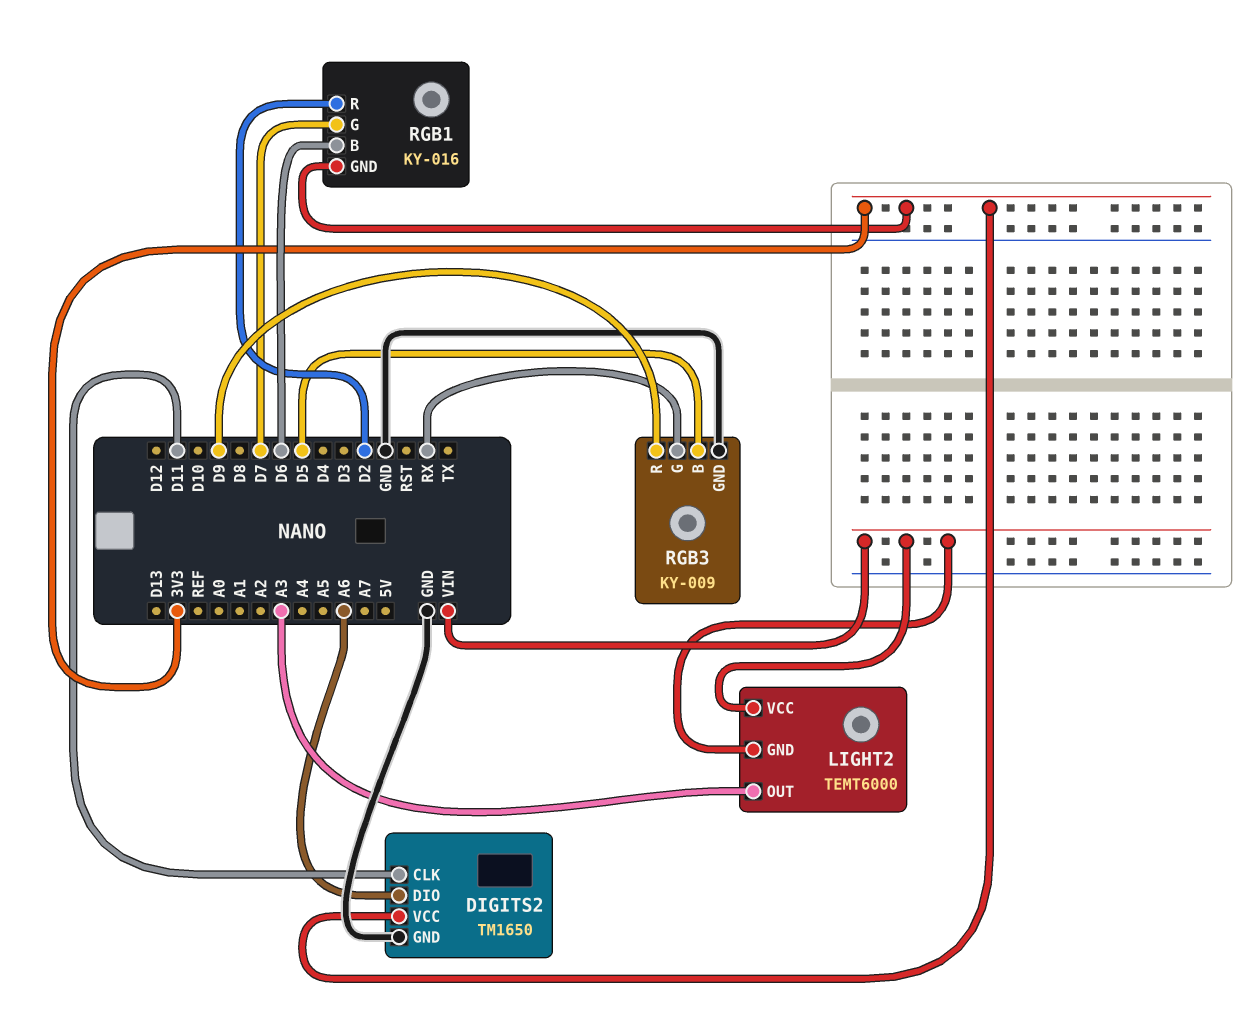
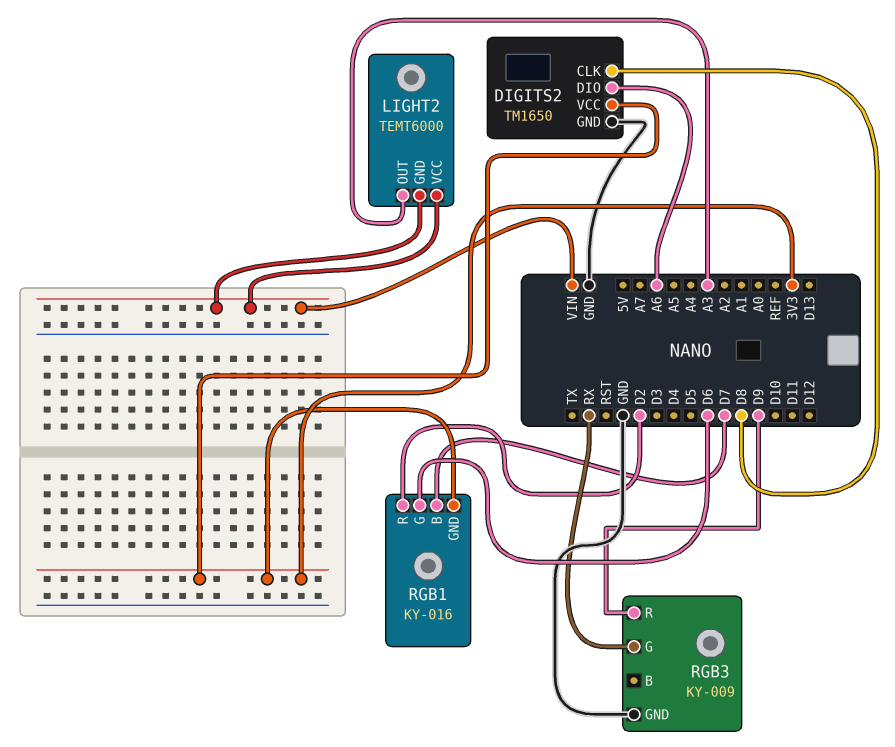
DIGITS2 pin CLK: D11 -> D8
RGB1 pin B: D6 -> D7
RGB1 pin G: D7 -> D6
RGB3 pin B: D5 -> none

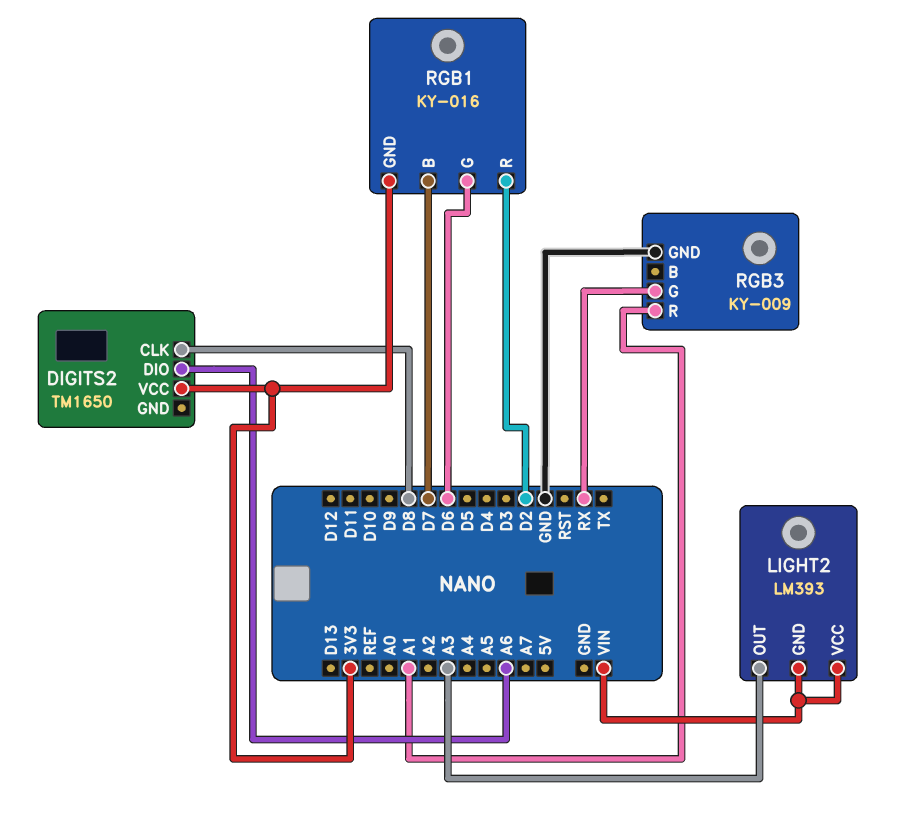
DIGITS2 pin GND: GND -> none
LIGHT2: TEMT6000 -> LM393
RGB3 pin R: D9 -> A1

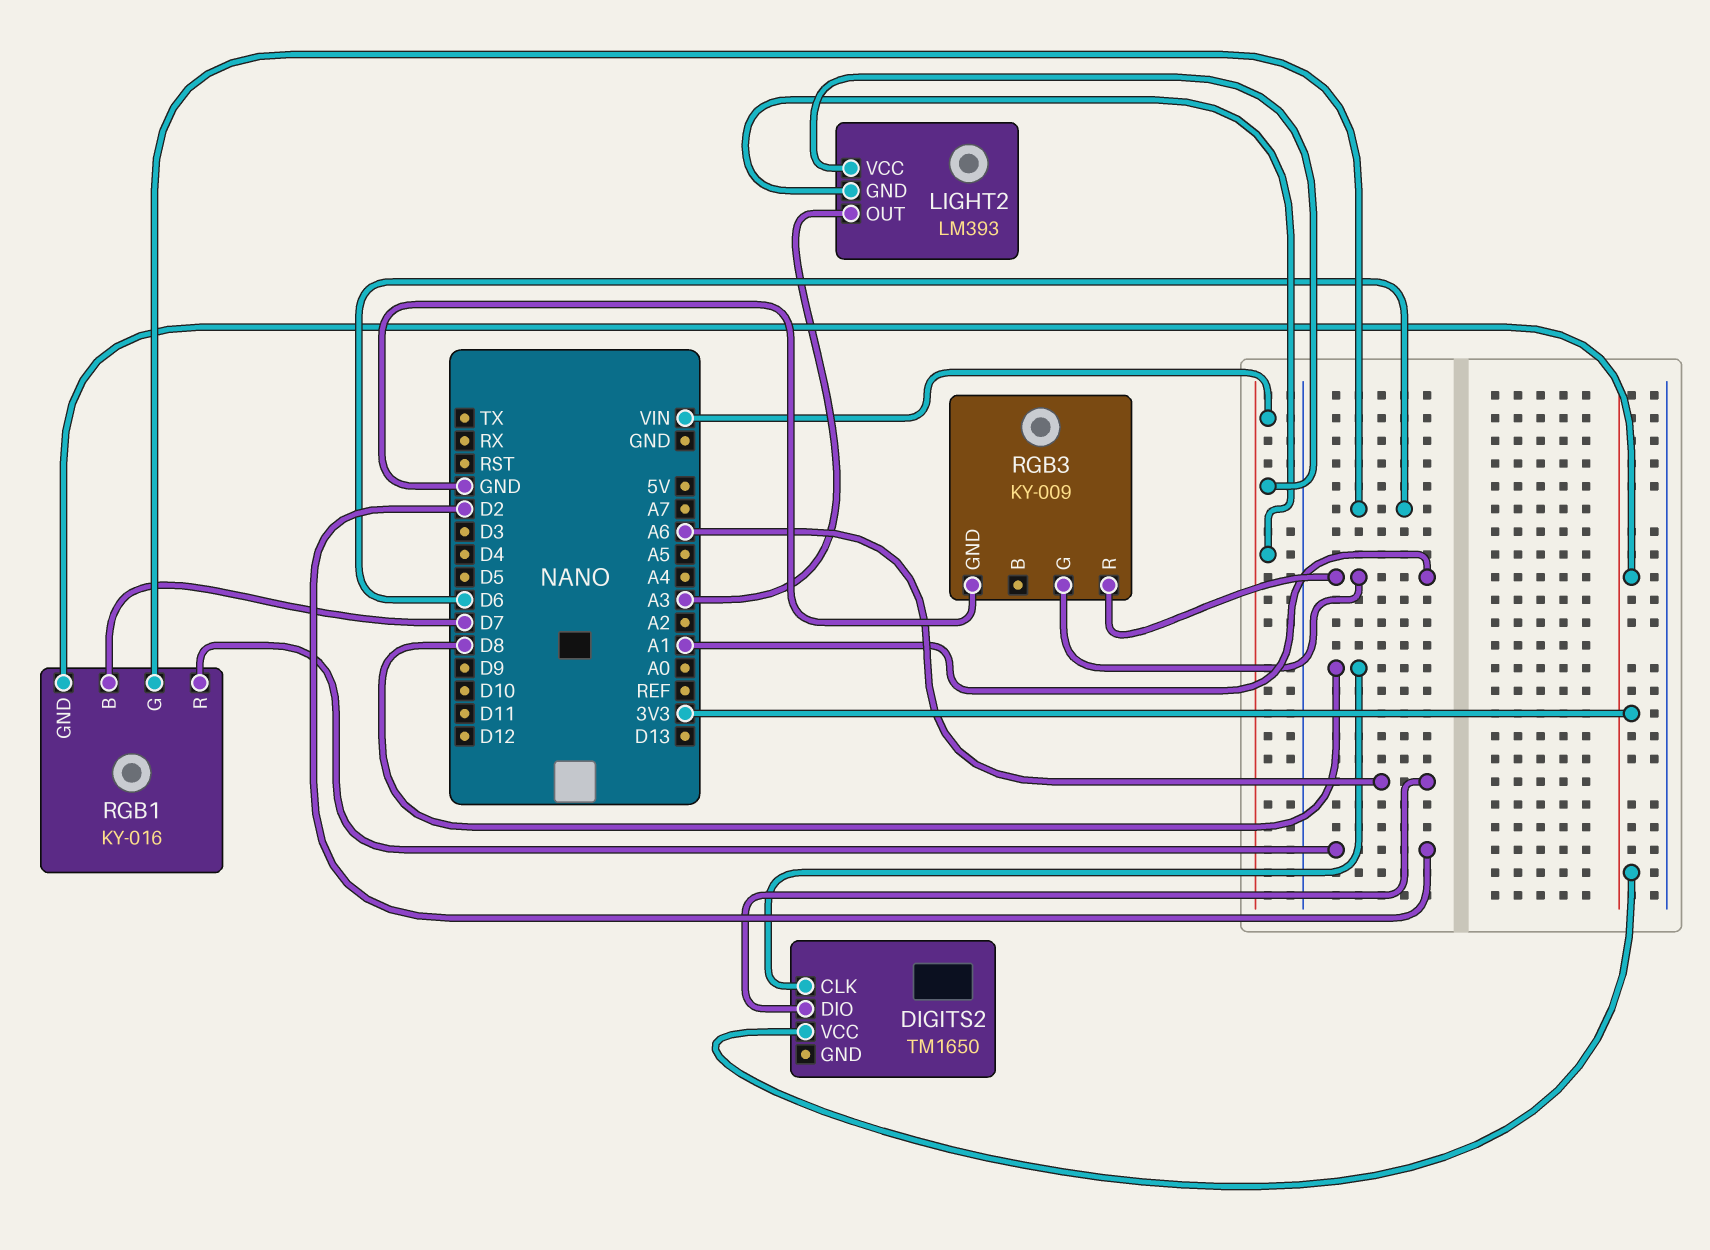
RGB3 pin G: RX -> A1

